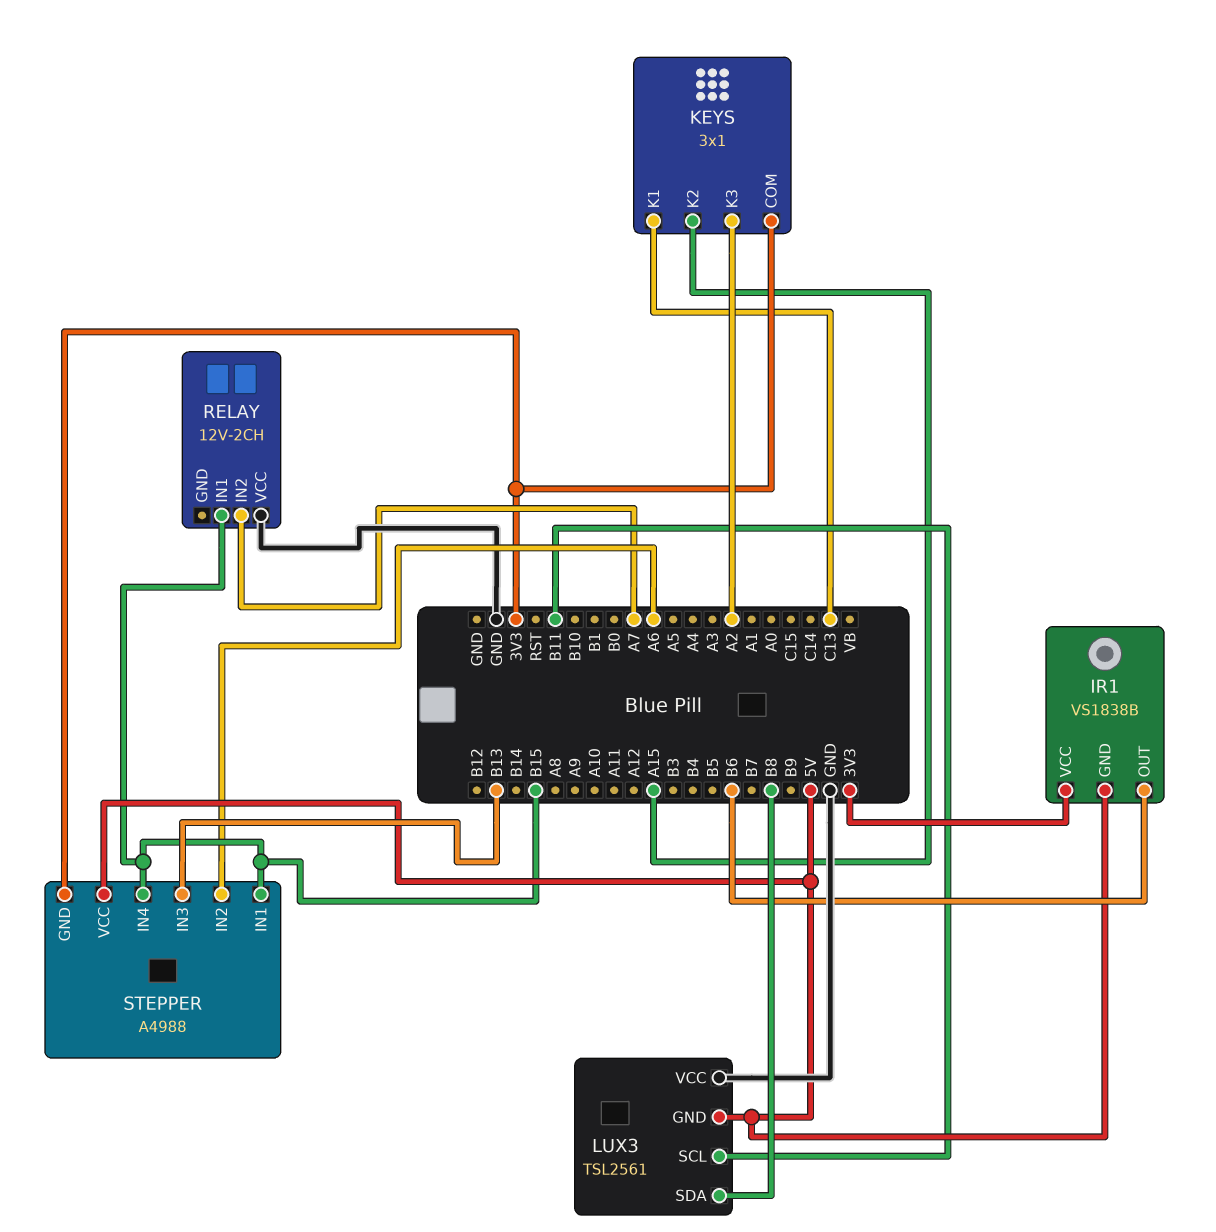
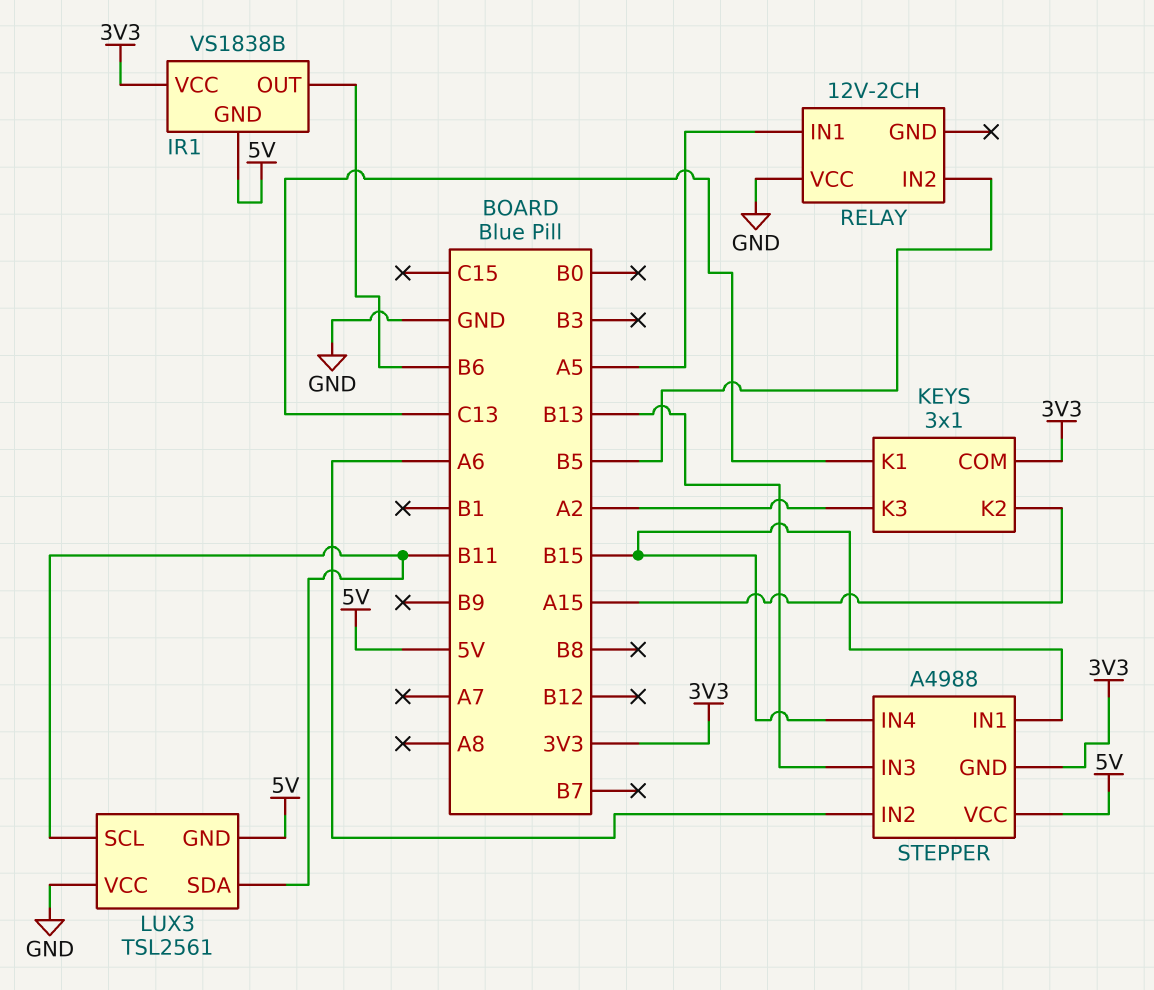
LUX3 pin SDA: B8 -> B11
RELAY pin IN1: B15 -> A5
RELAY pin IN2: A7 -> B5

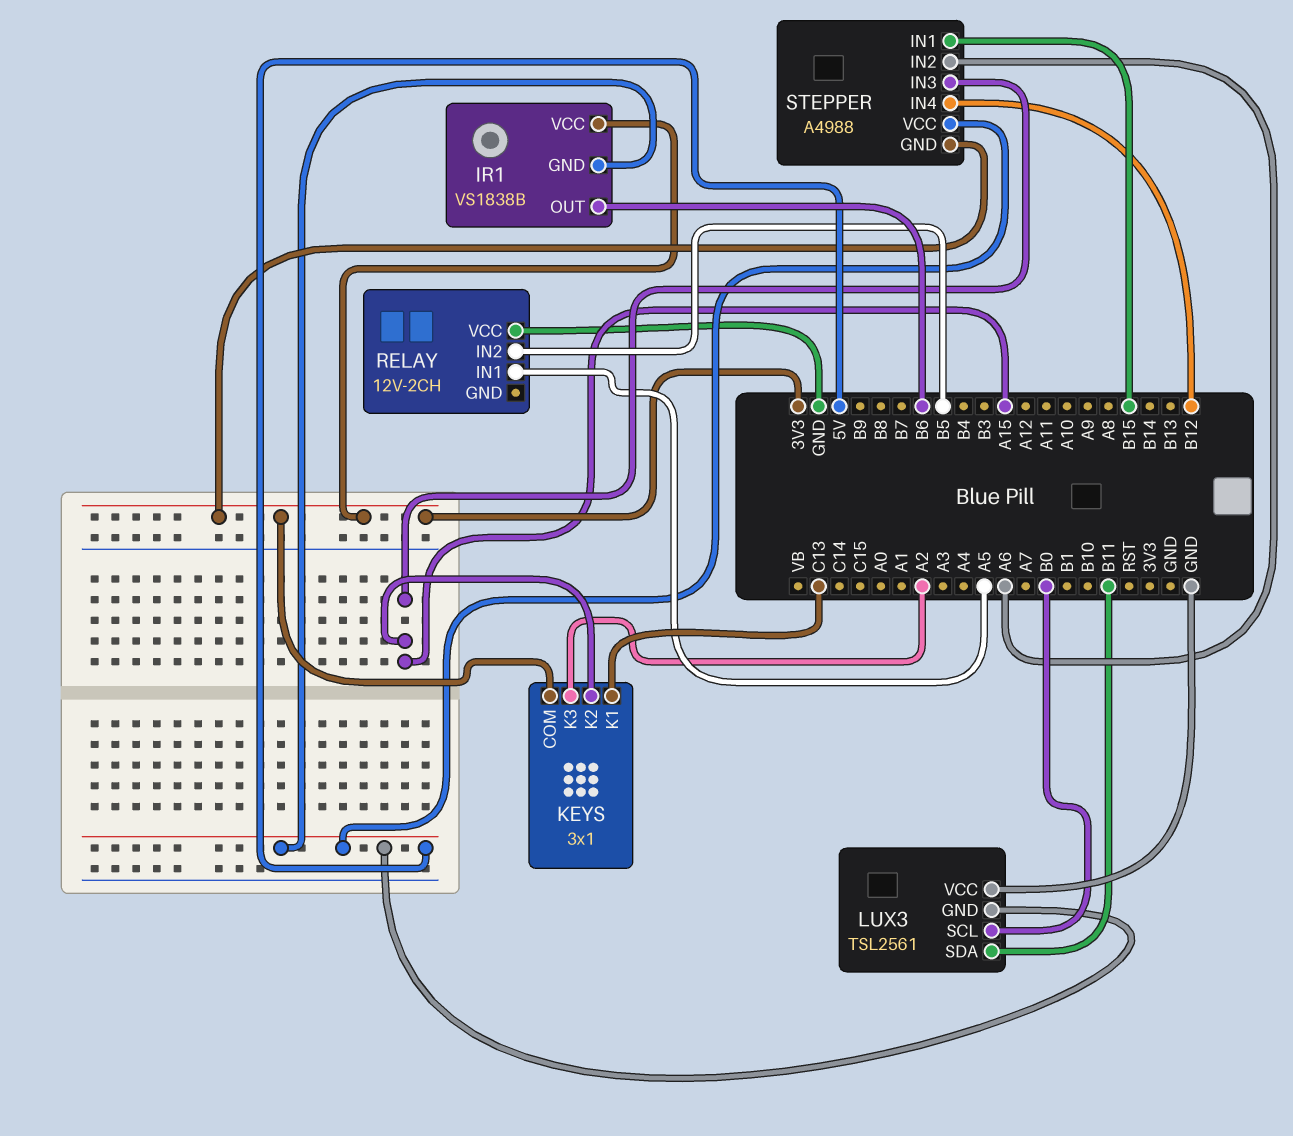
LUX3 pin SCL: B11 -> B0
STEPPER pin IN3: B13 -> A15
STEPPER pin IN4: B15 -> B12

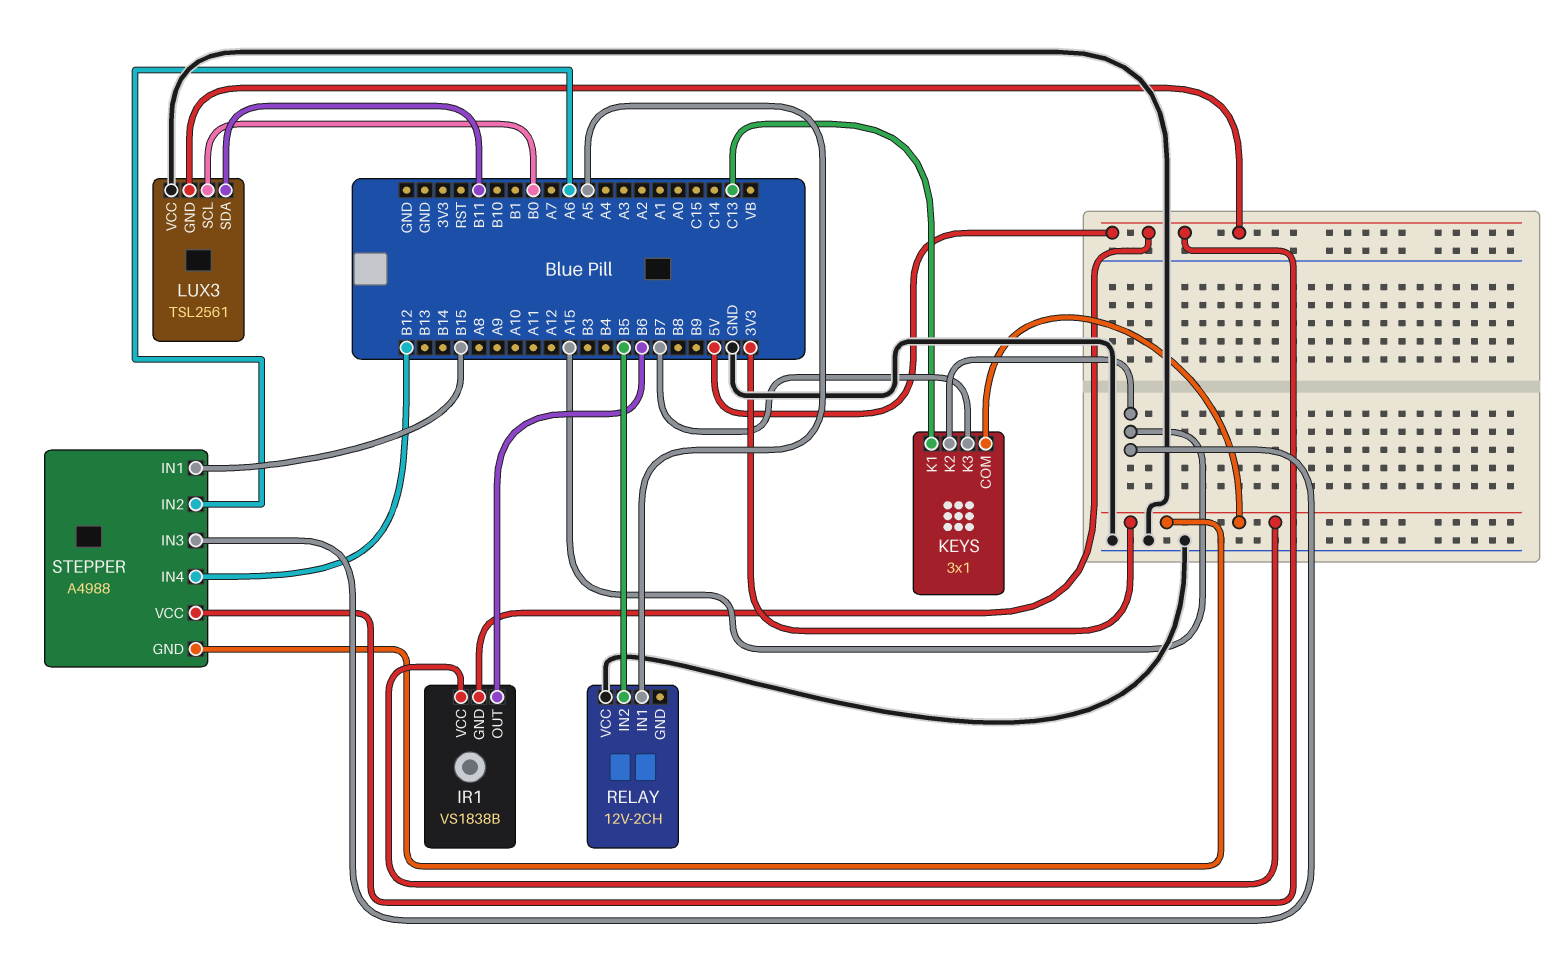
KEYS pin K3: A2 -> B7

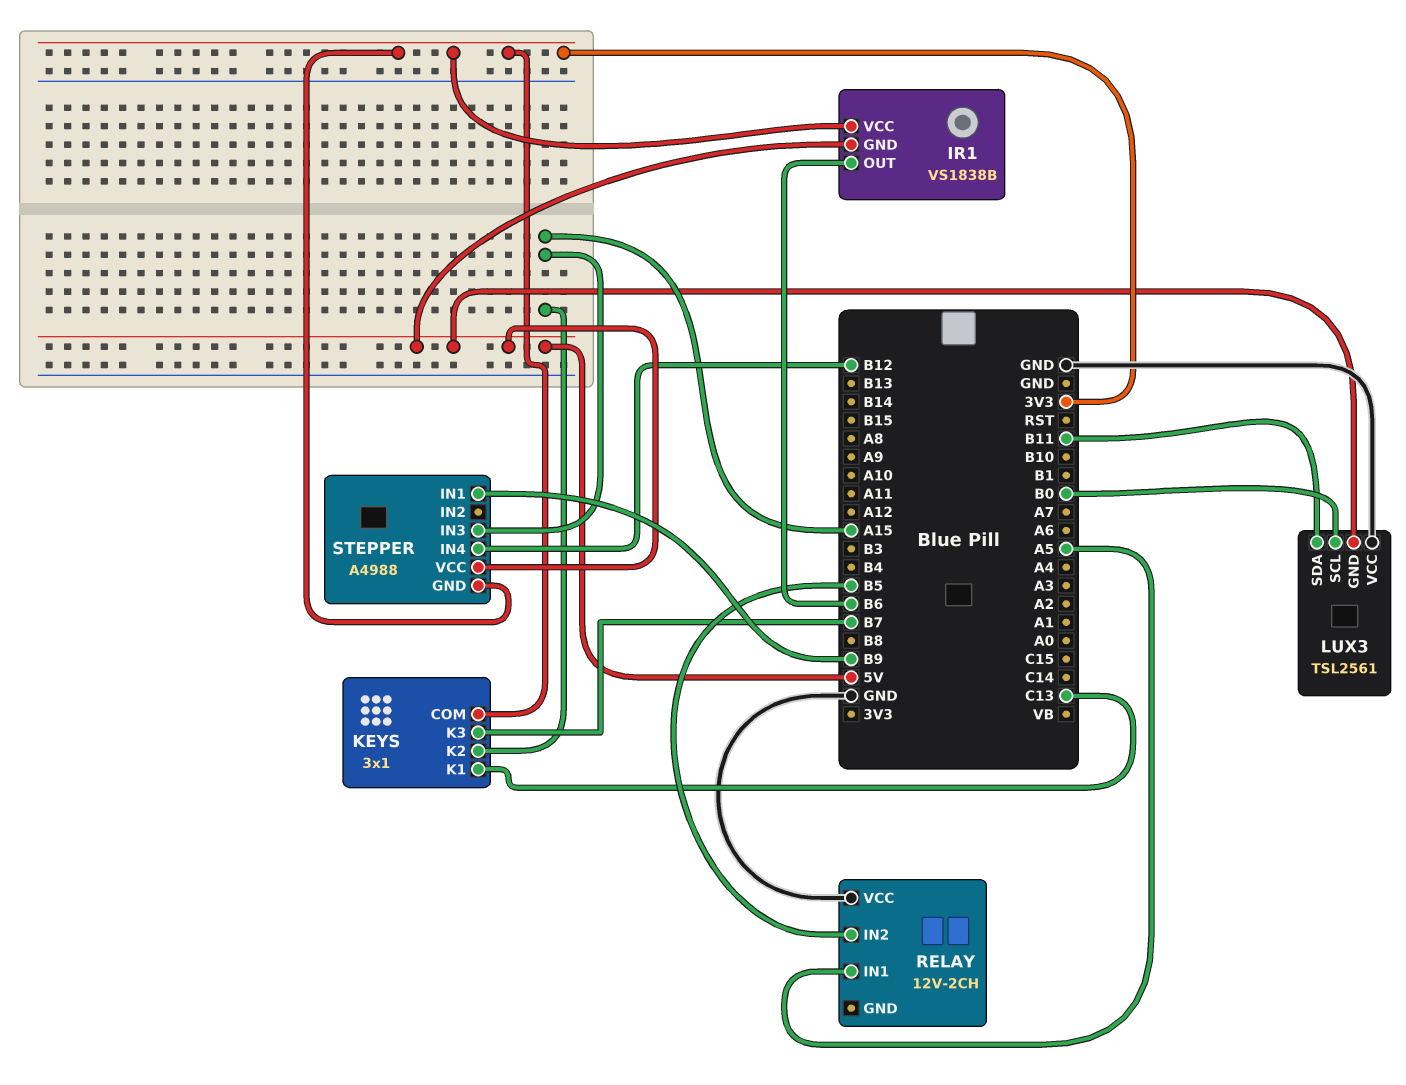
STEPPER pin IN1: B15 -> B9
STEPPER pin IN2: A6 -> none

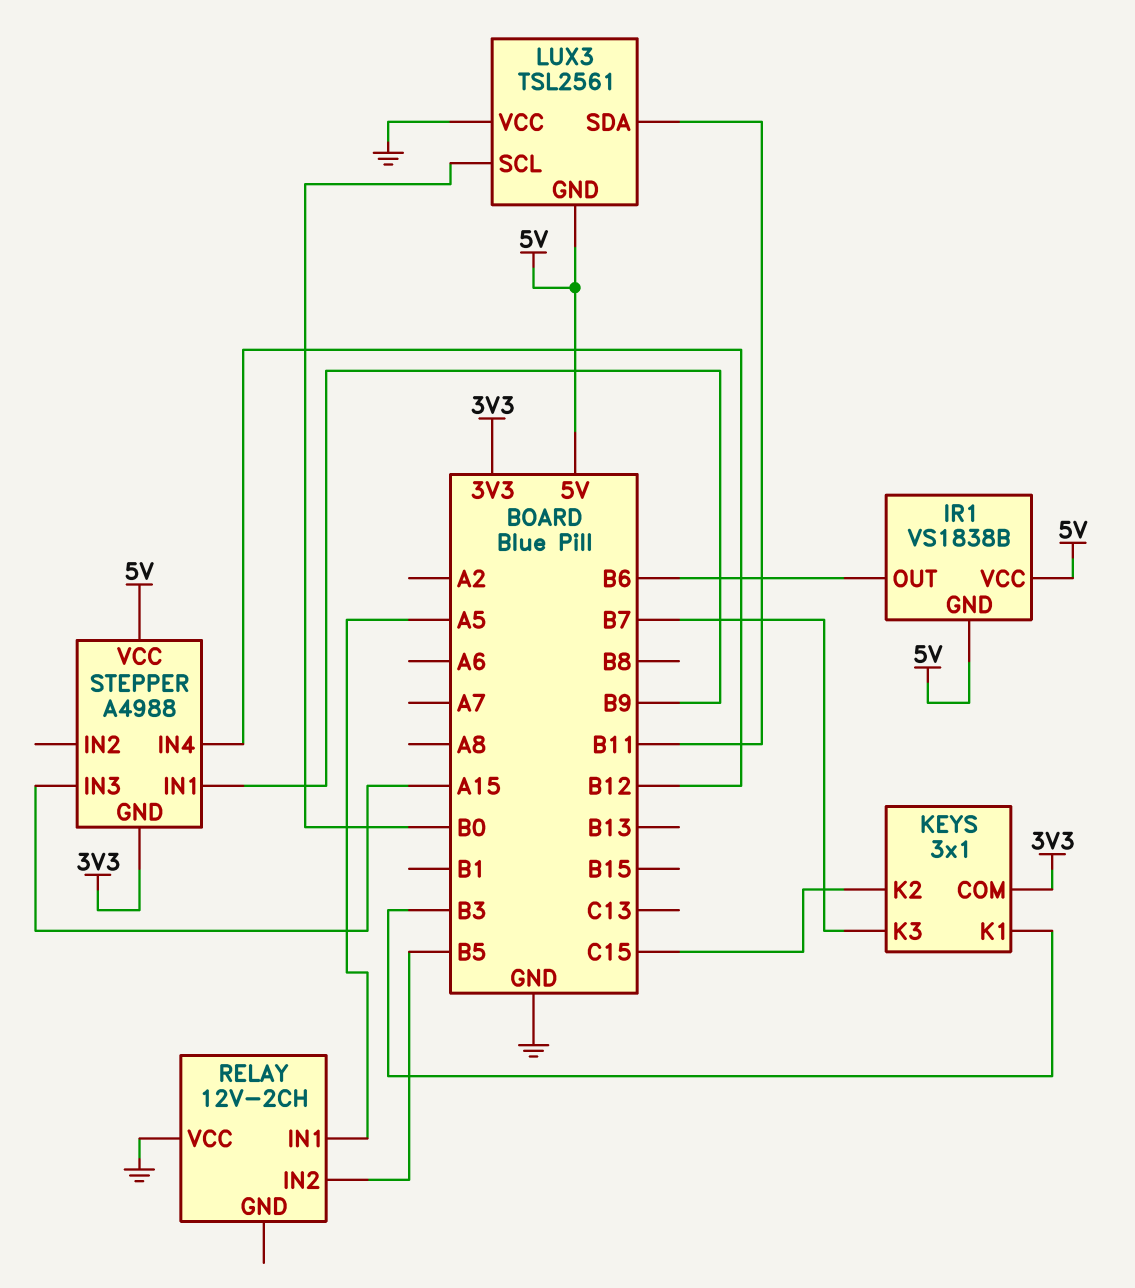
IR1 pin VCC: 3V3 -> 5V
KEYS pin K1: C13 -> B3
KEYS pin K2: A15 -> C15

